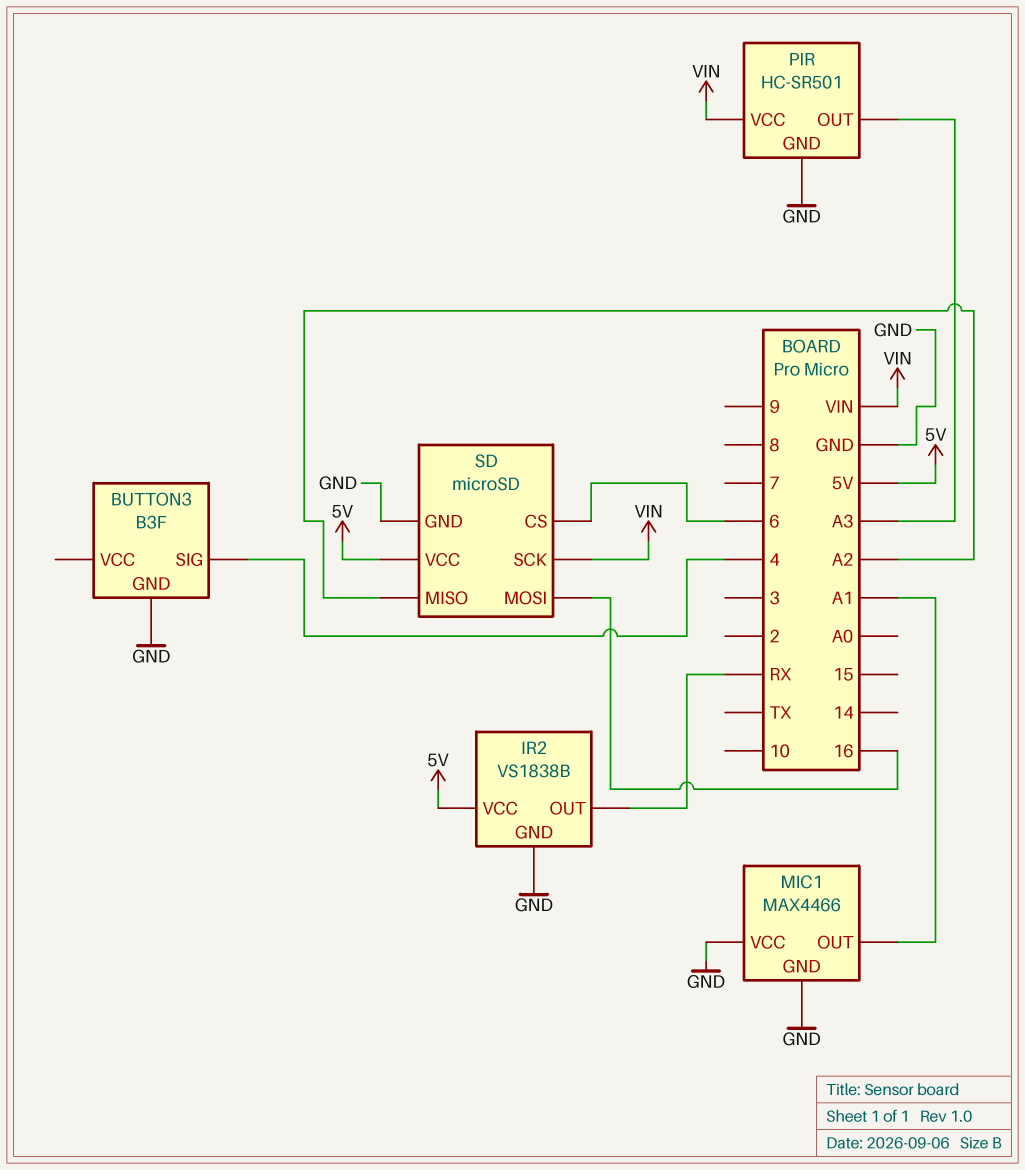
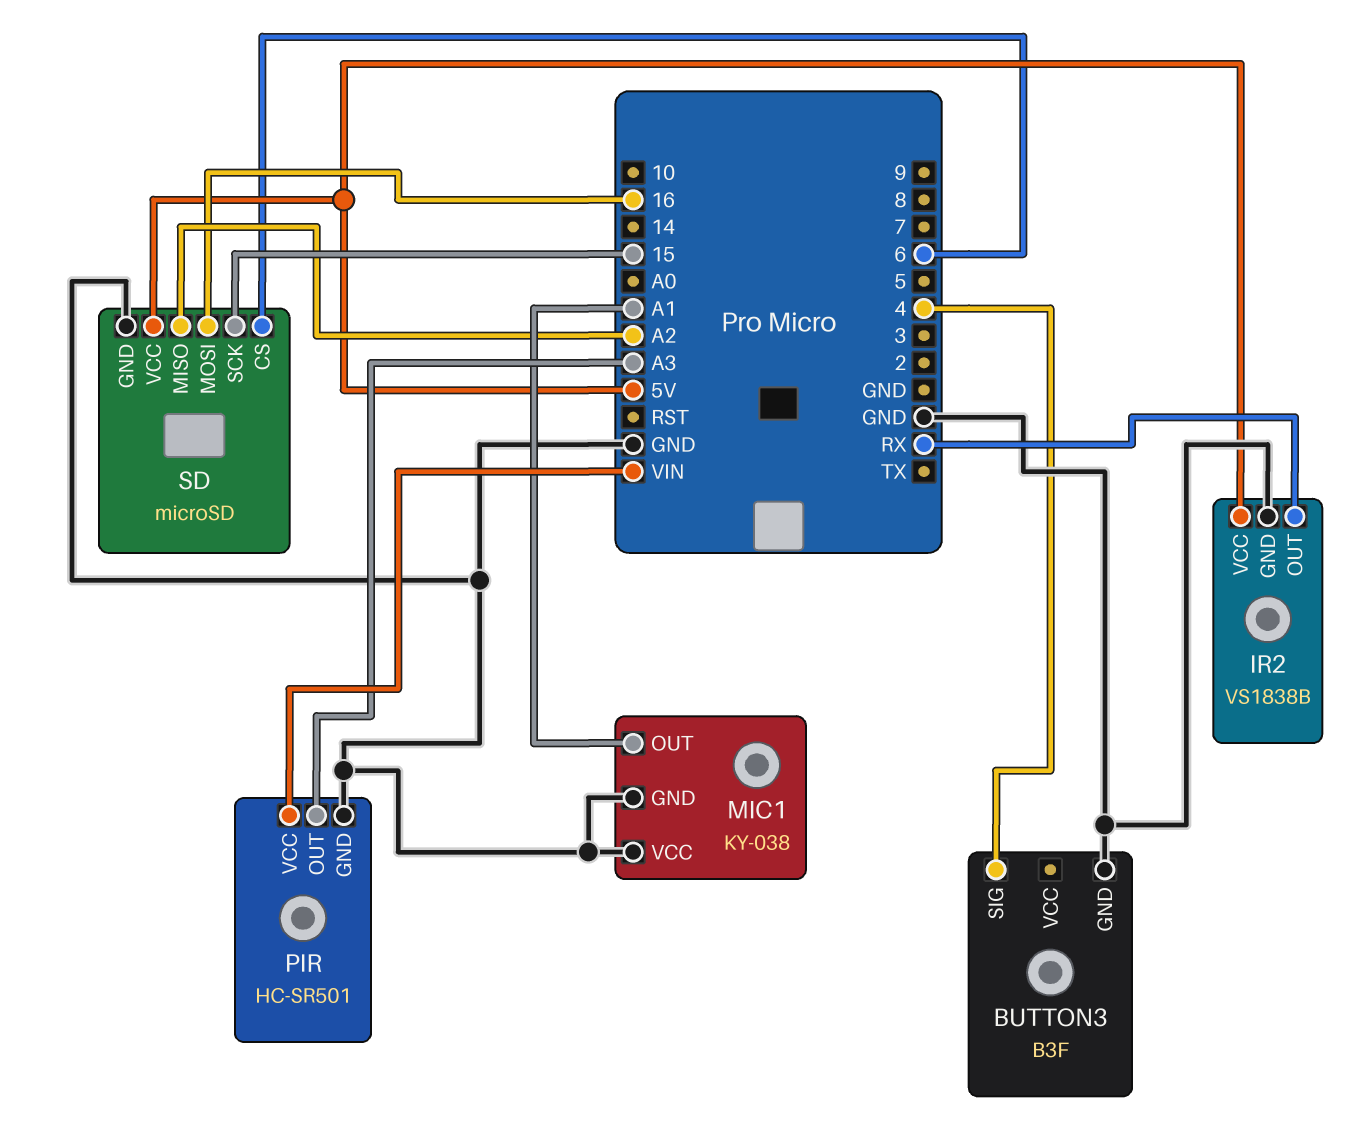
MIC1: MAX4466 -> KY-038
SD pin SCK: VIN -> 15

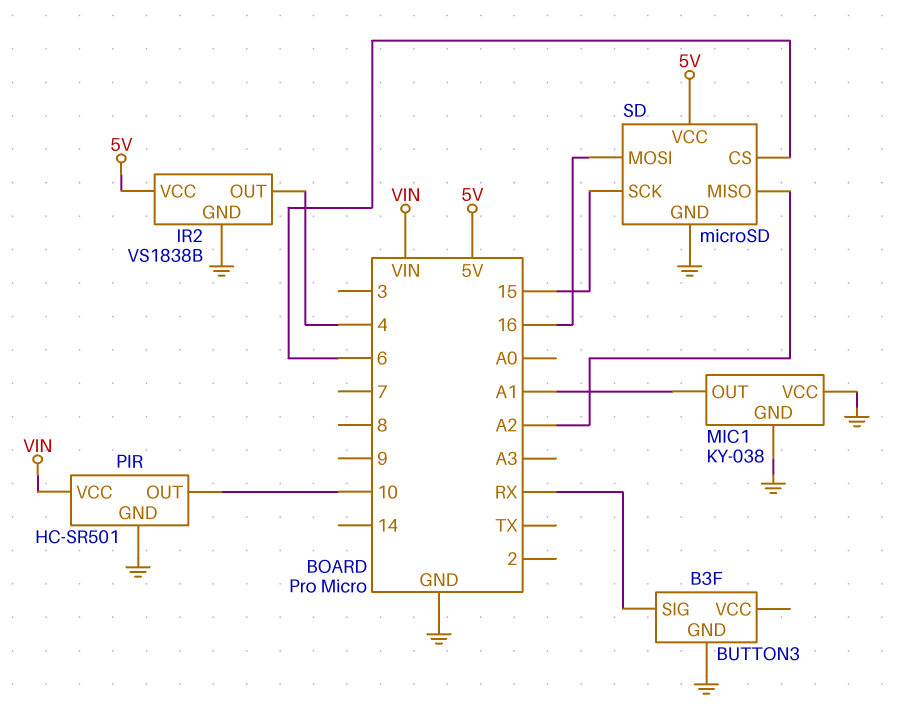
BUTTON3 pin SIG: 4 -> RX
IR2 pin OUT: RX -> 4
PIR pin OUT: A3 -> 10

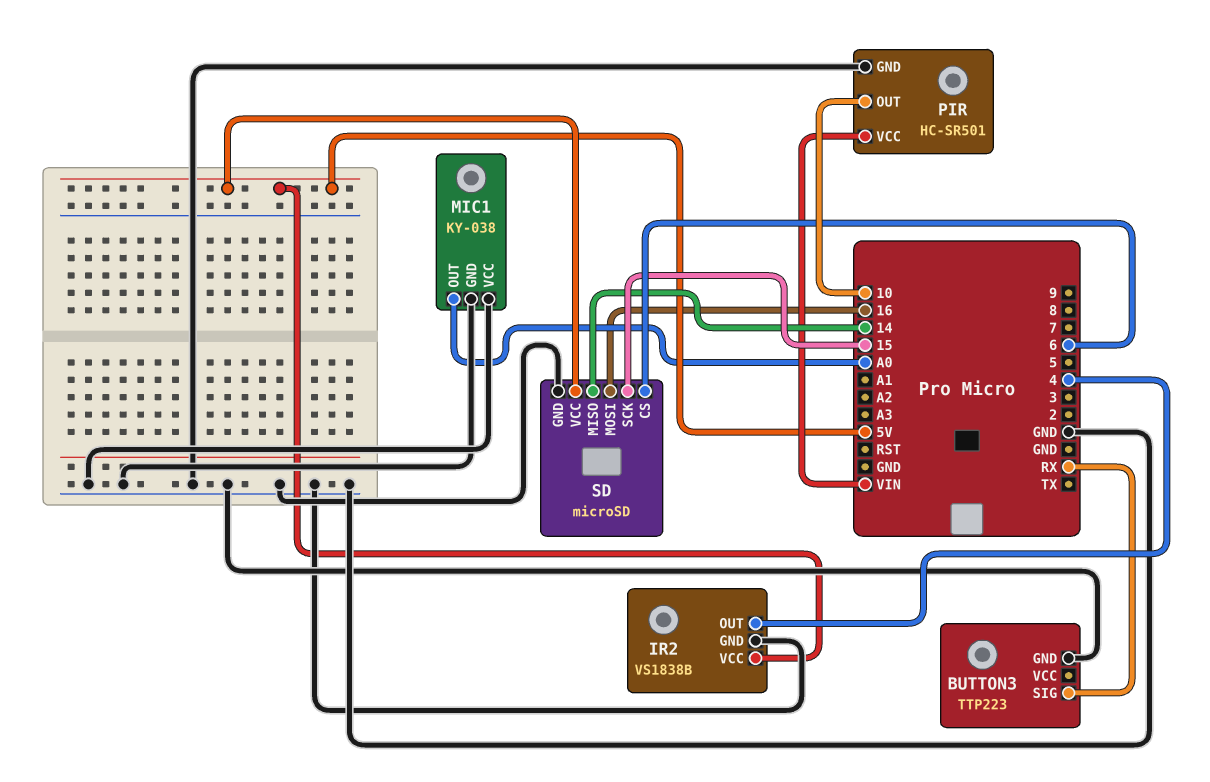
BUTTON3: B3F -> TTP223
MIC1 pin OUT: A1 -> A0
SD pin MISO: A2 -> 14

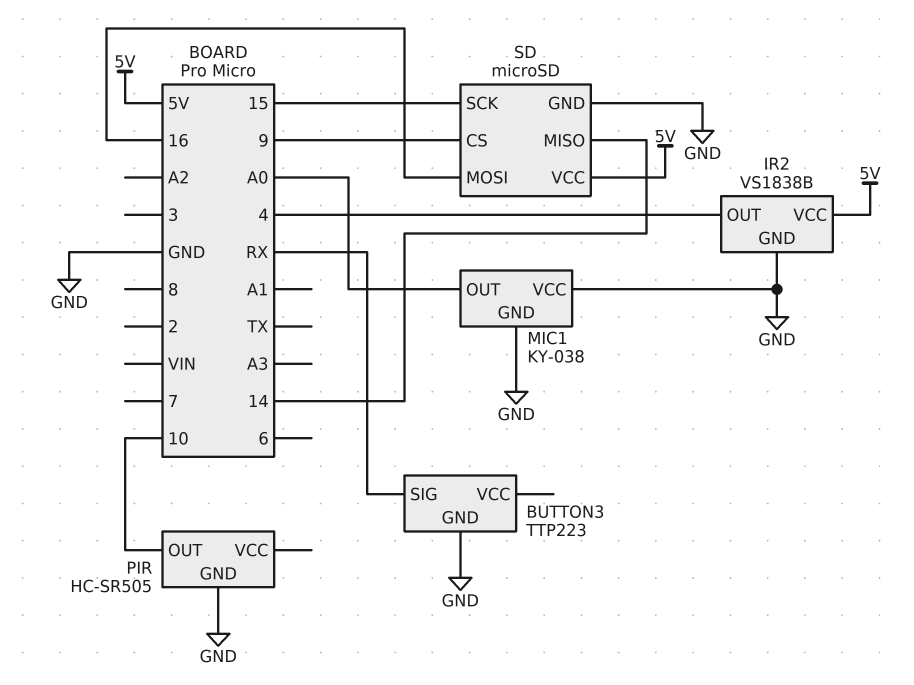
PIR: HC-SR501 -> HC-SR505
PIR pin VCC: VIN -> none
SD pin CS: 6 -> 9

